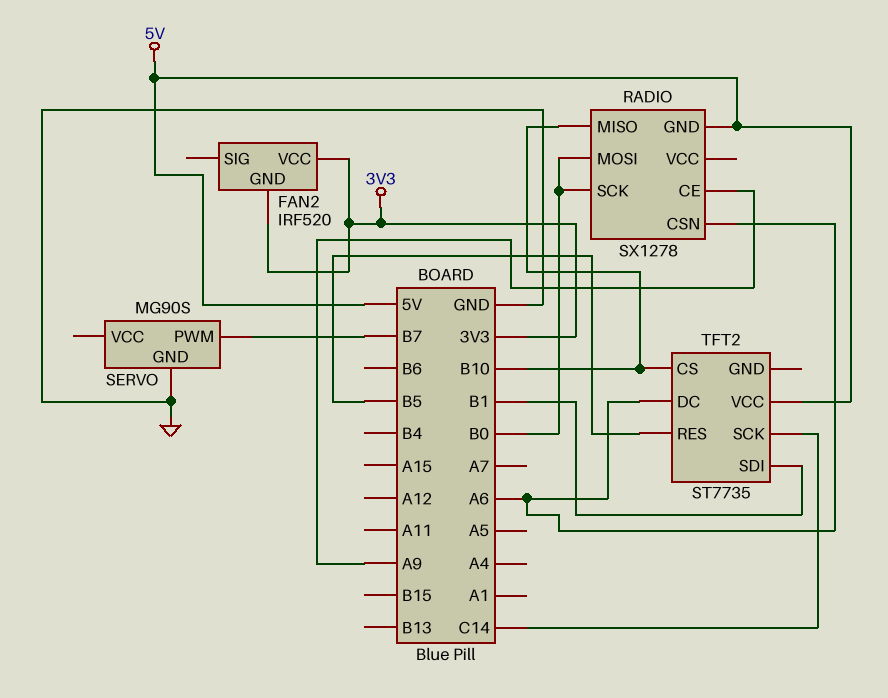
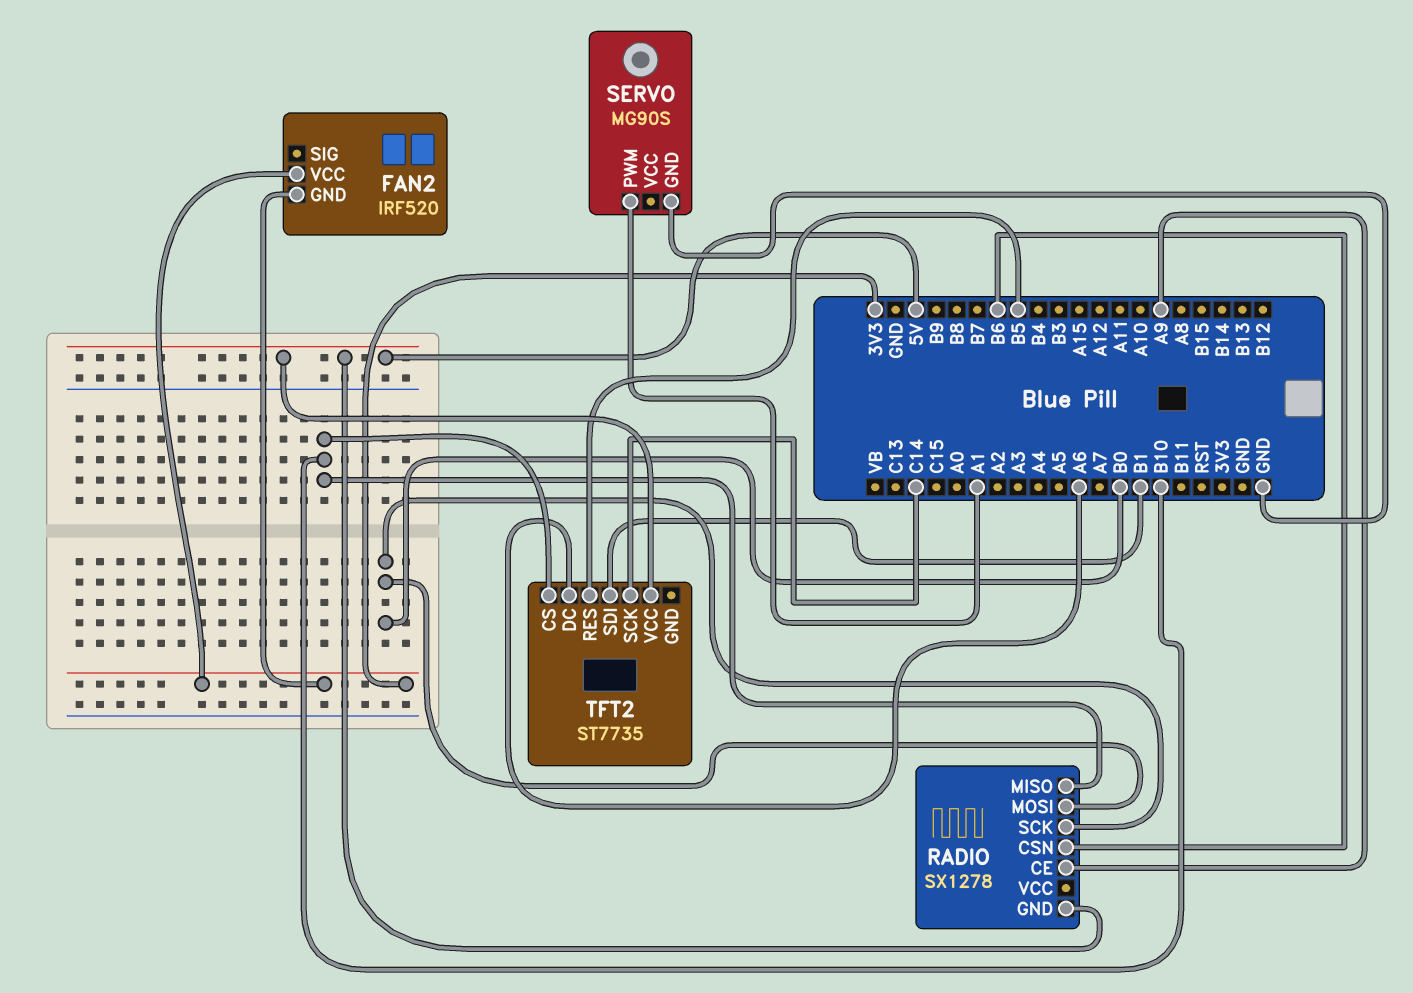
RADIO pin CSN: A6 -> B6
SERVO pin PWM: B7 -> A1

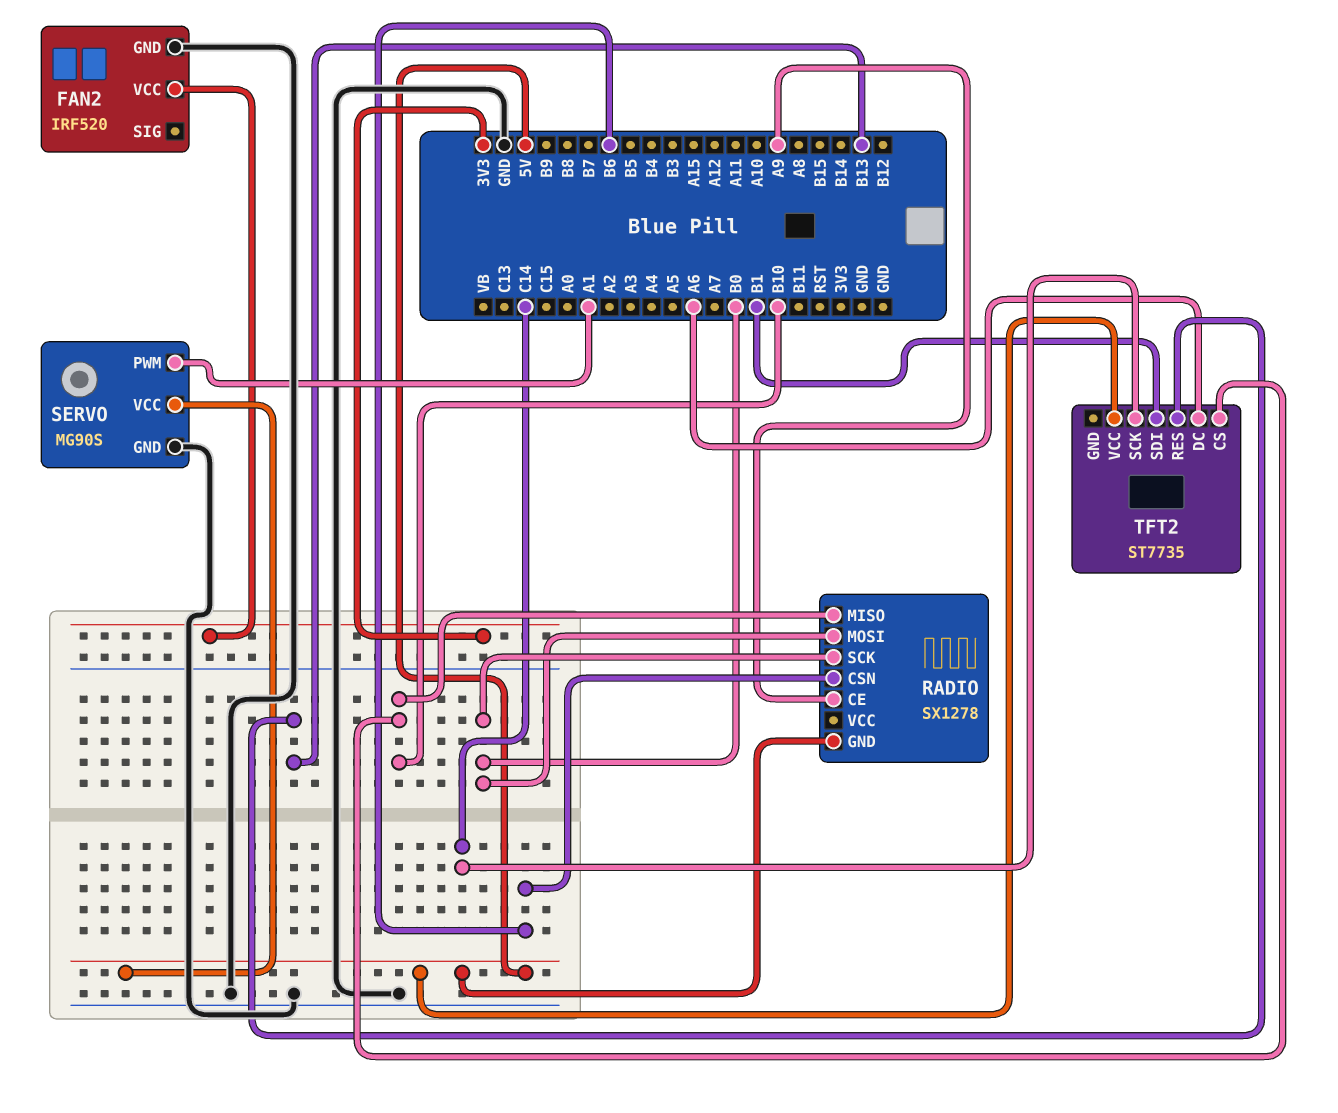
FAN2 pin GND: 3V3 -> GND
SERVO pin VCC: none -> 5V
TFT2 pin RES: B5 -> B13

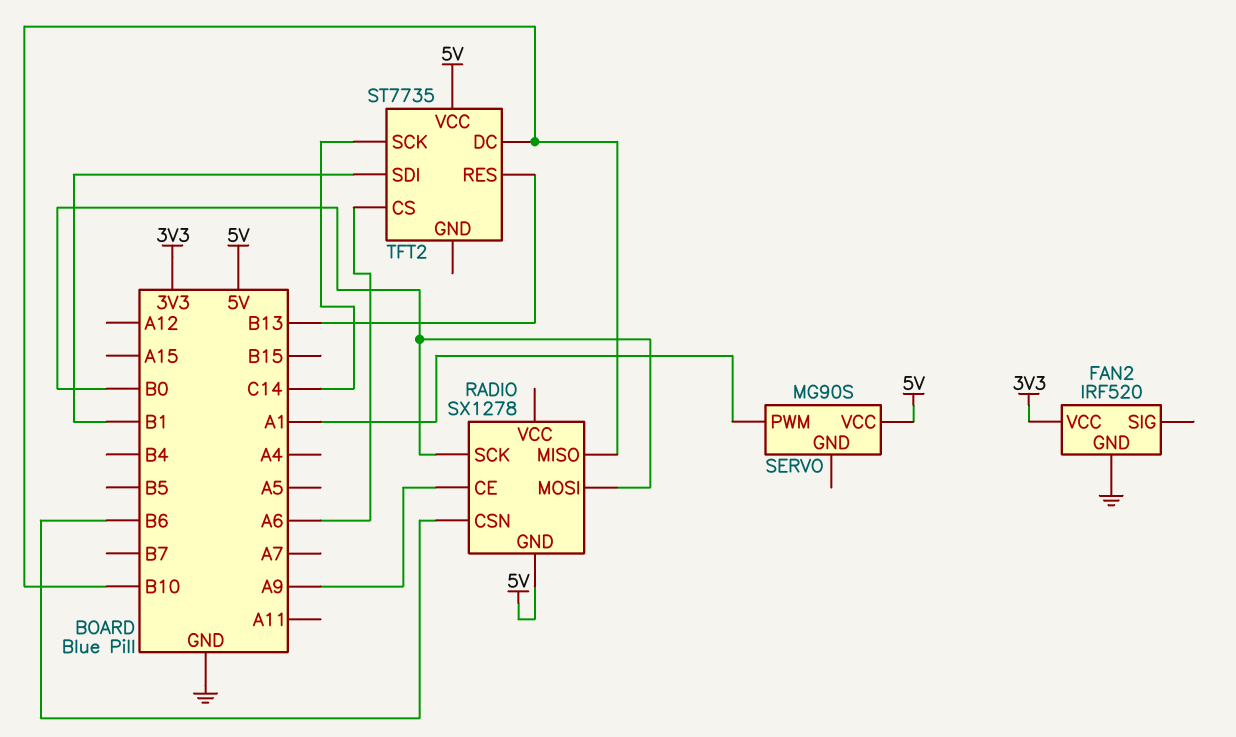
SERVO pin GND: GND -> none
TFT2 pin CS: B10 -> A6
TFT2 pin DC: A6 -> B10

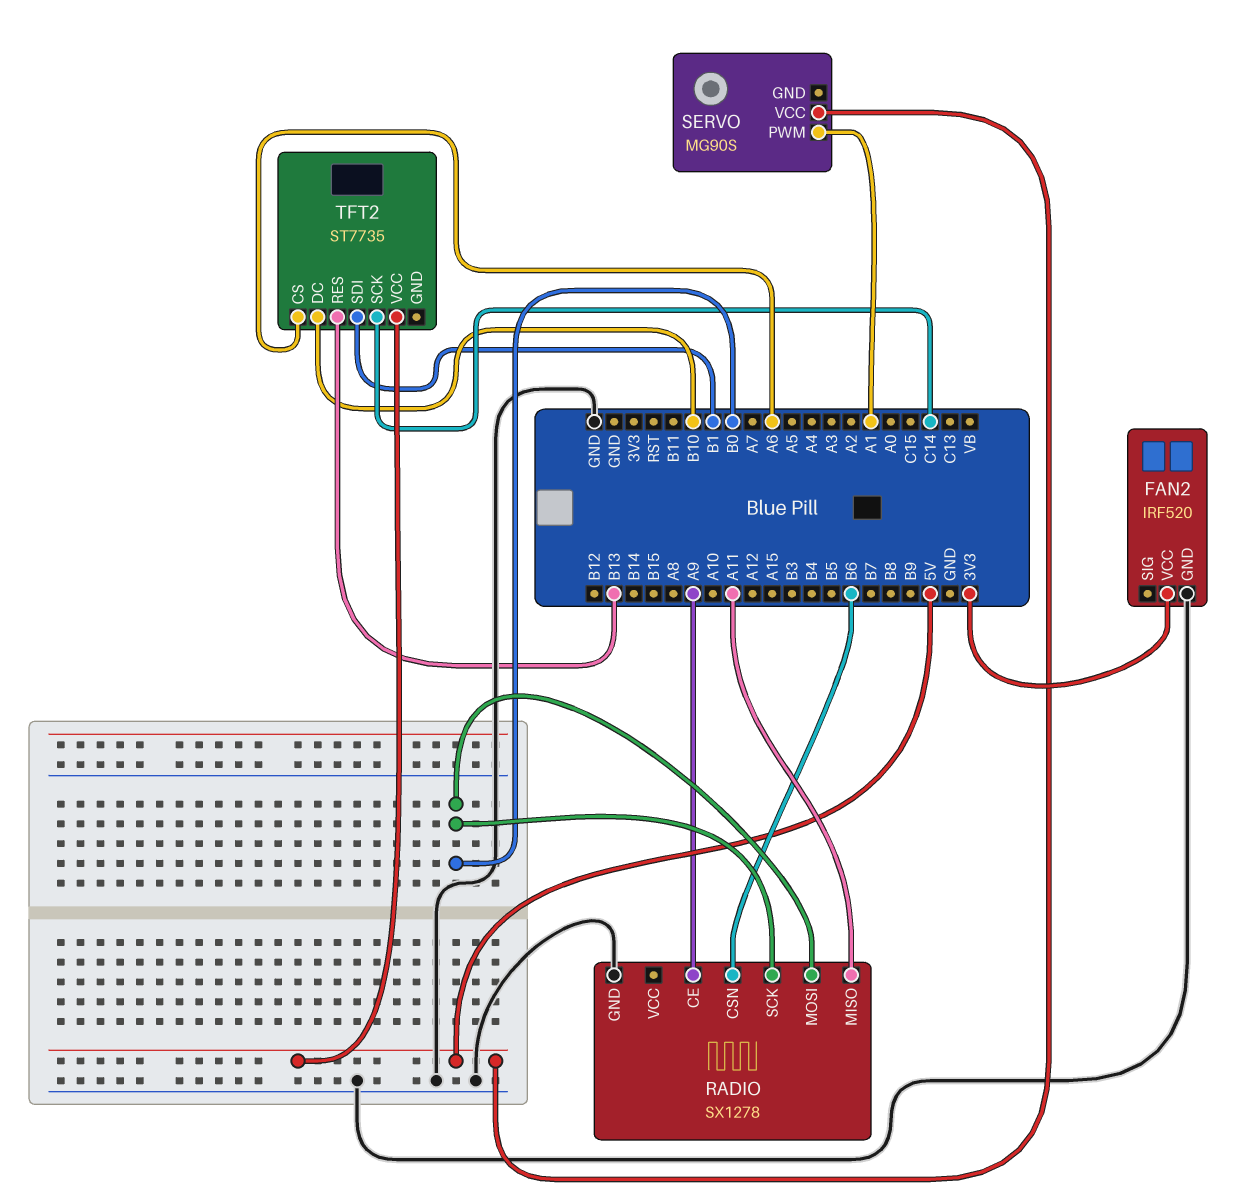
RADIO pin GND: 5V -> GND
RADIO pin MISO: B10 -> A11

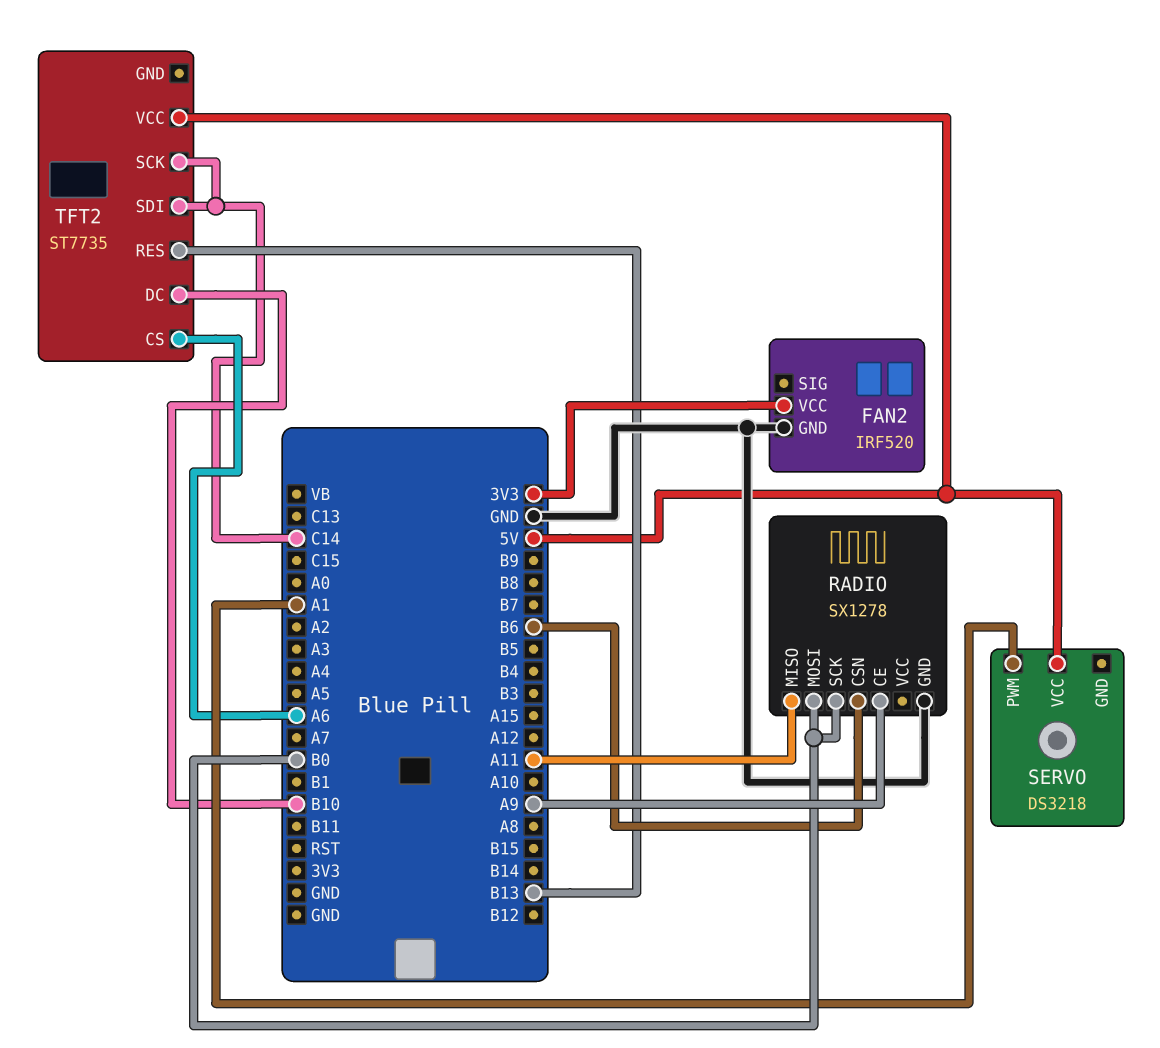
SERVO: MG90S -> DS3218
TFT2 pin SDI: B1 -> C14

